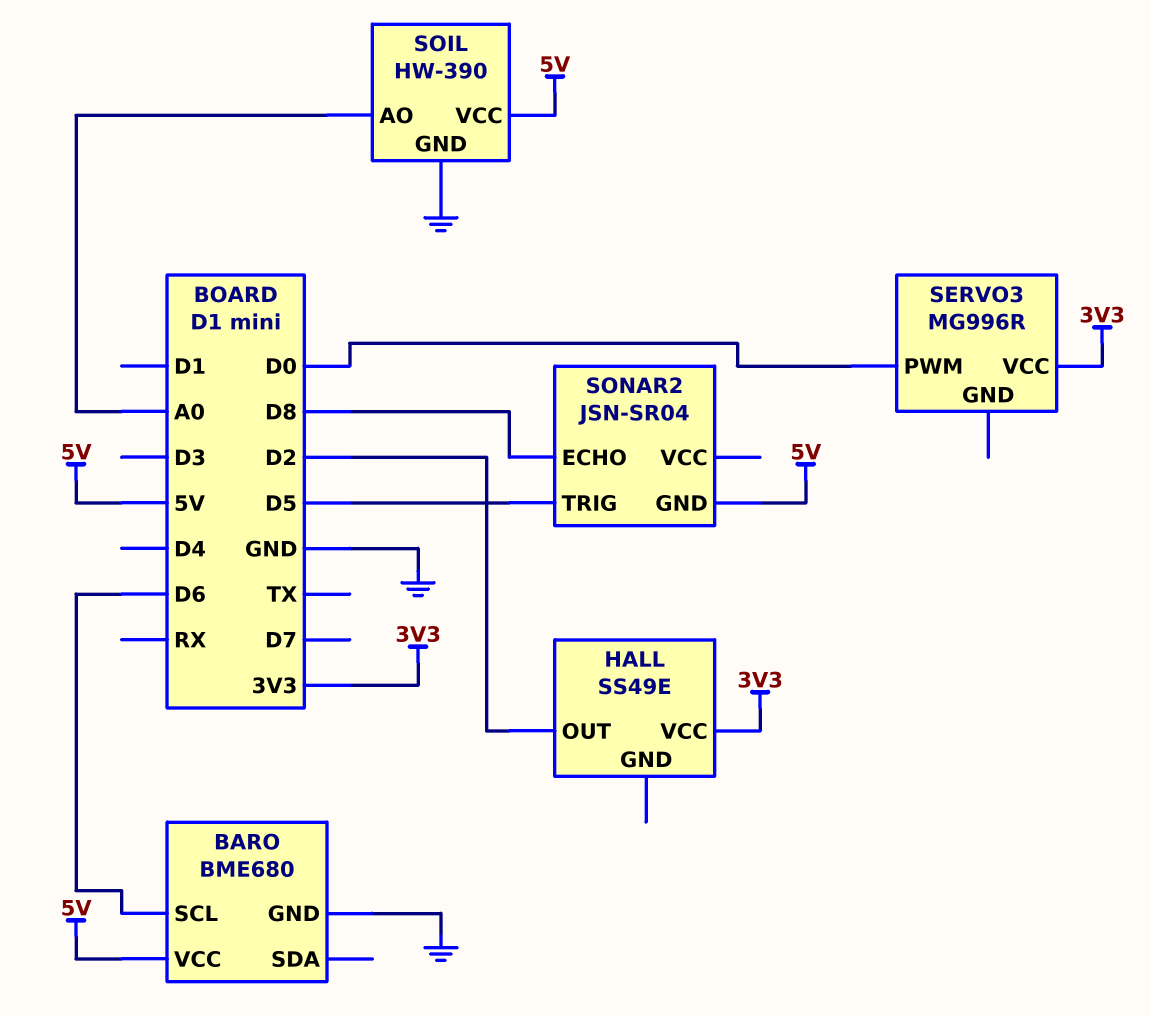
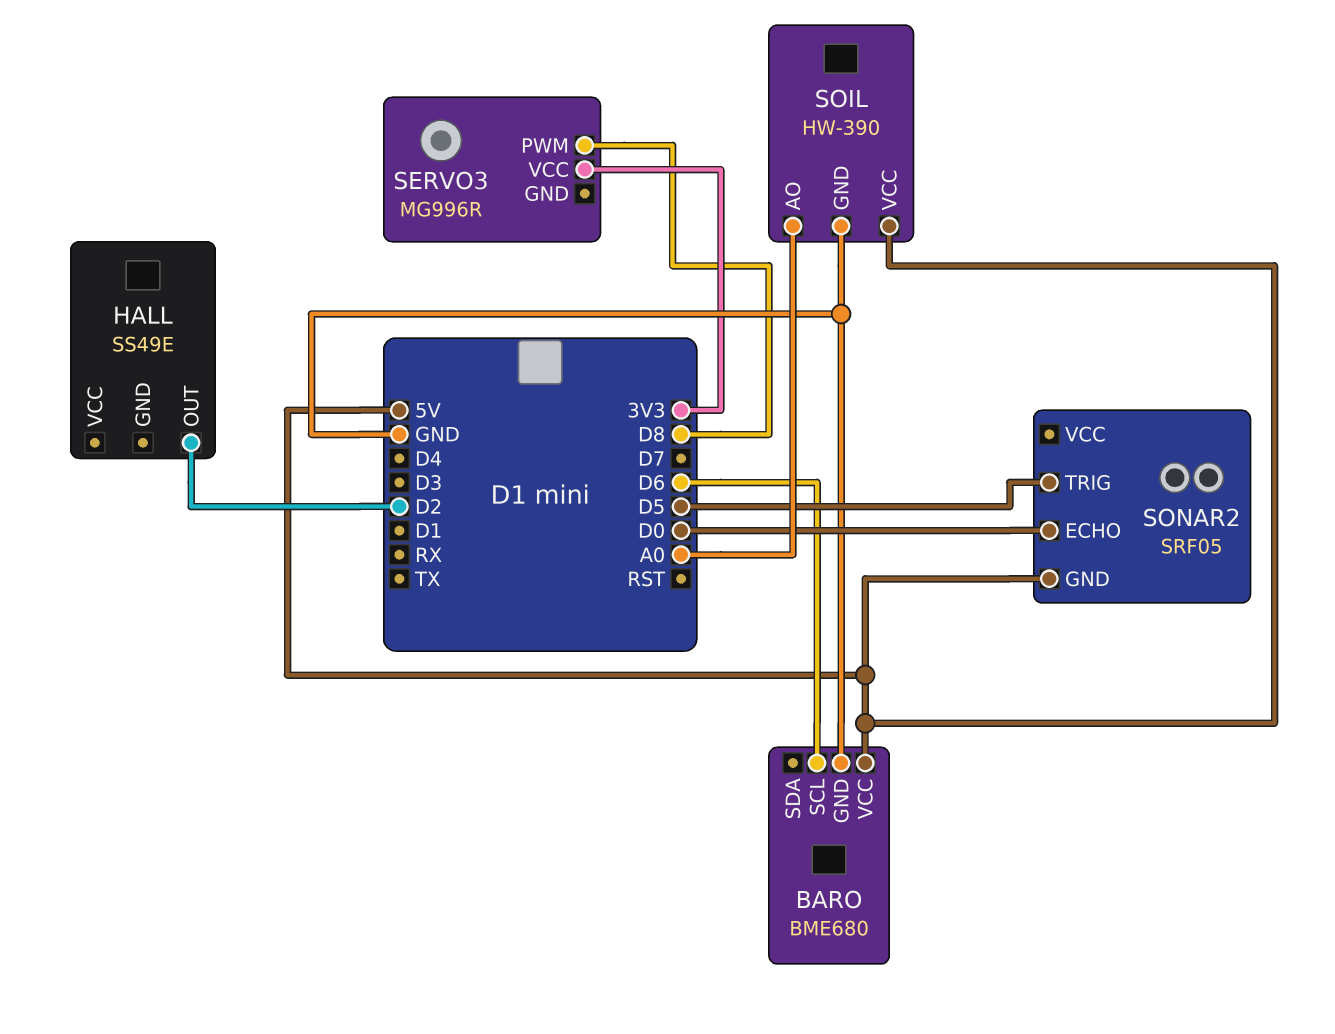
HALL pin VCC: 3V3 -> none
SERVO3 pin PWM: D0 -> D8
SONAR2: JSN-SR04 -> SRF05
SONAR2 pin ECHO: D8 -> D0

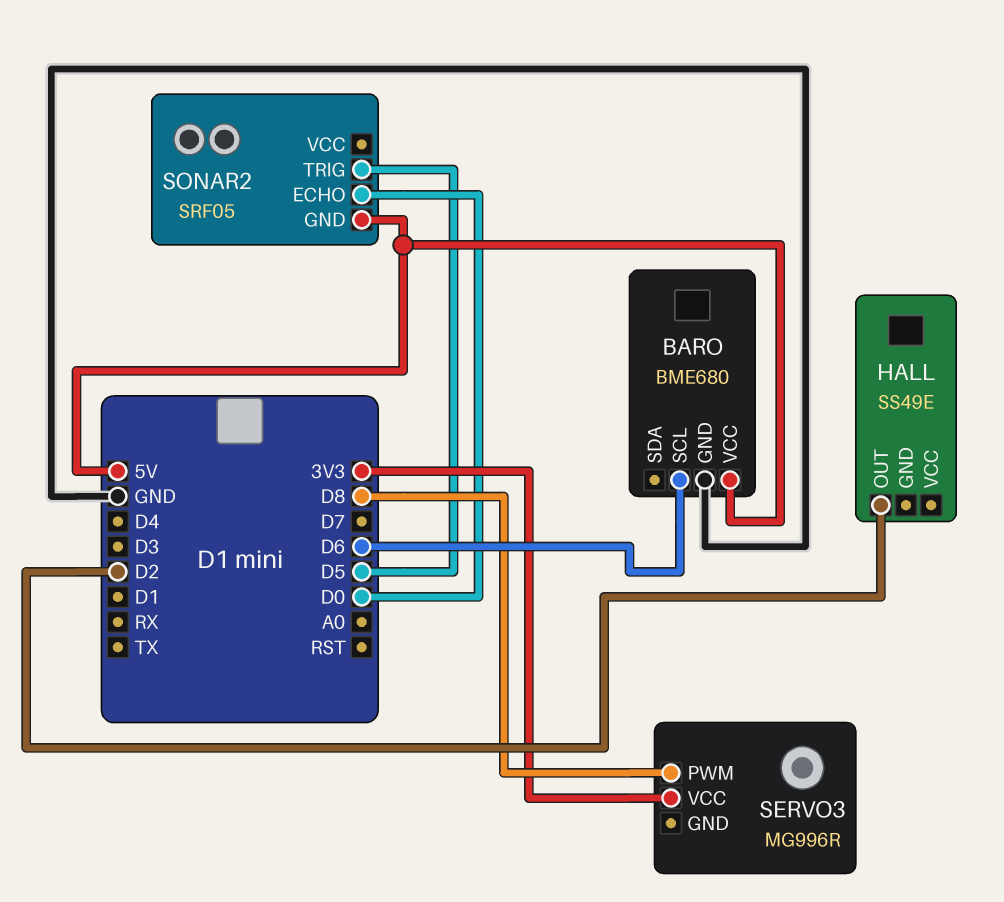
SOIL: HW-390 -> none
SOIL pin AO: A0 -> none
SOIL pin GND: GND -> none
SOIL pin VCC: 5V -> none

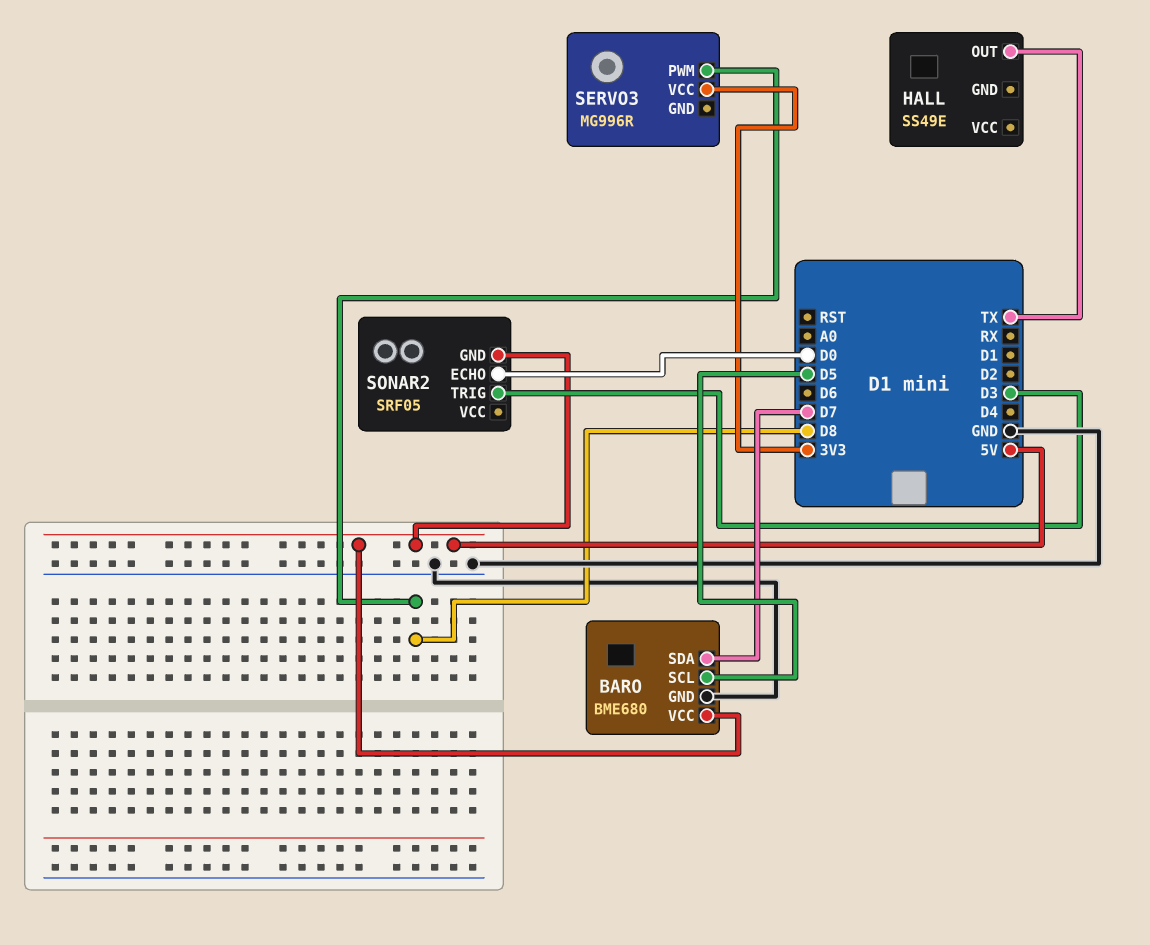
BARO pin SCL: D6 -> D5
BARO pin SDA: none -> D7
HALL pin OUT: D2 -> TX
SONAR2 pin TRIG: D5 -> D3

